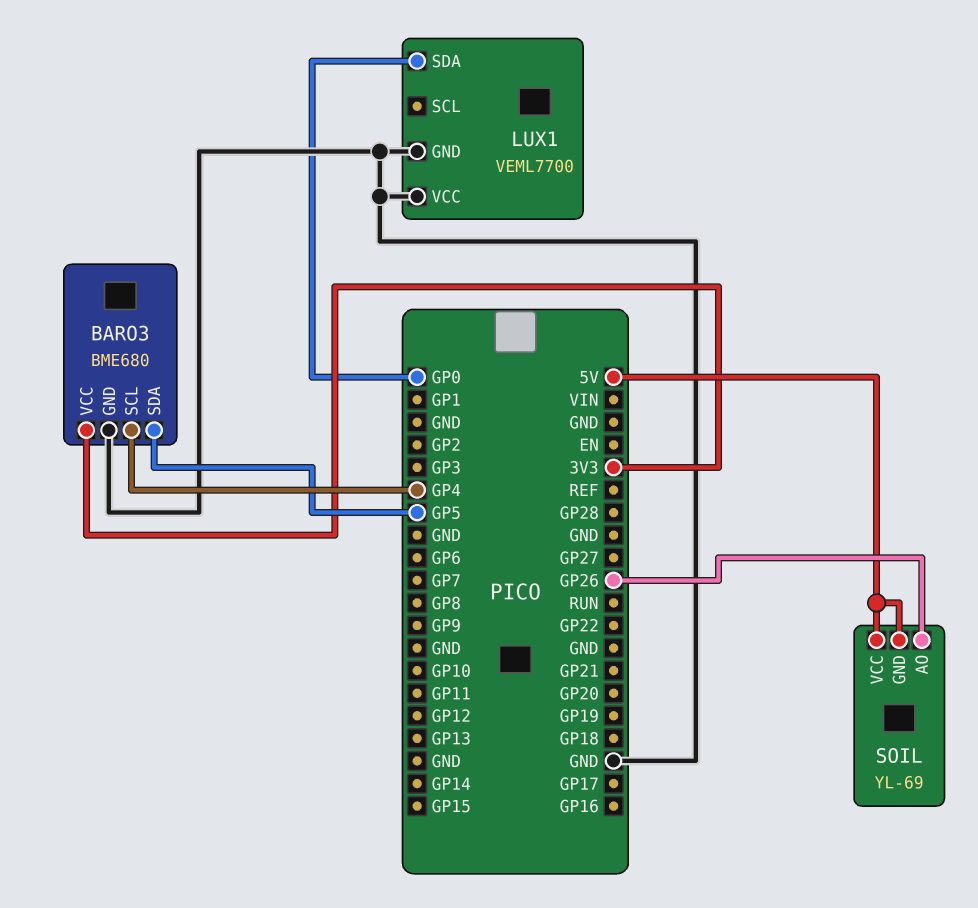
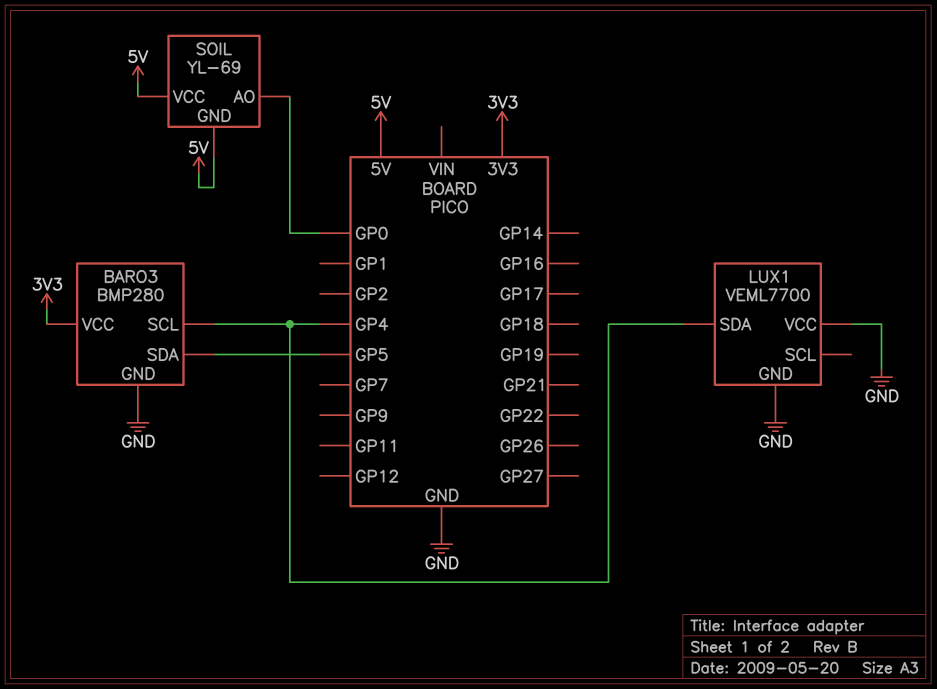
BARO3: BME680 -> BMP280
LUX1 pin SDA: GP0 -> GP4
SOIL pin AO: GP26 -> GP0

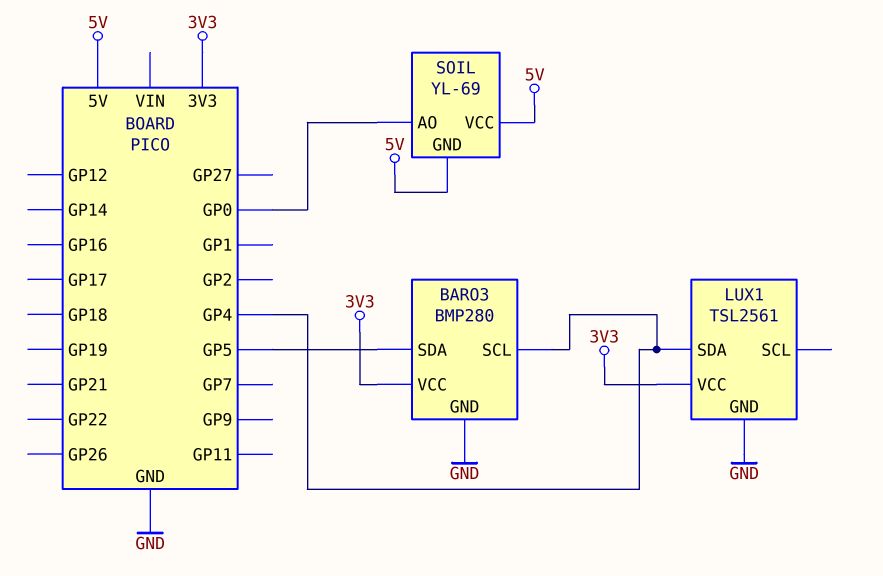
LUX1: VEML7700 -> TSL2561
LUX1 pin VCC: GND -> 3V3

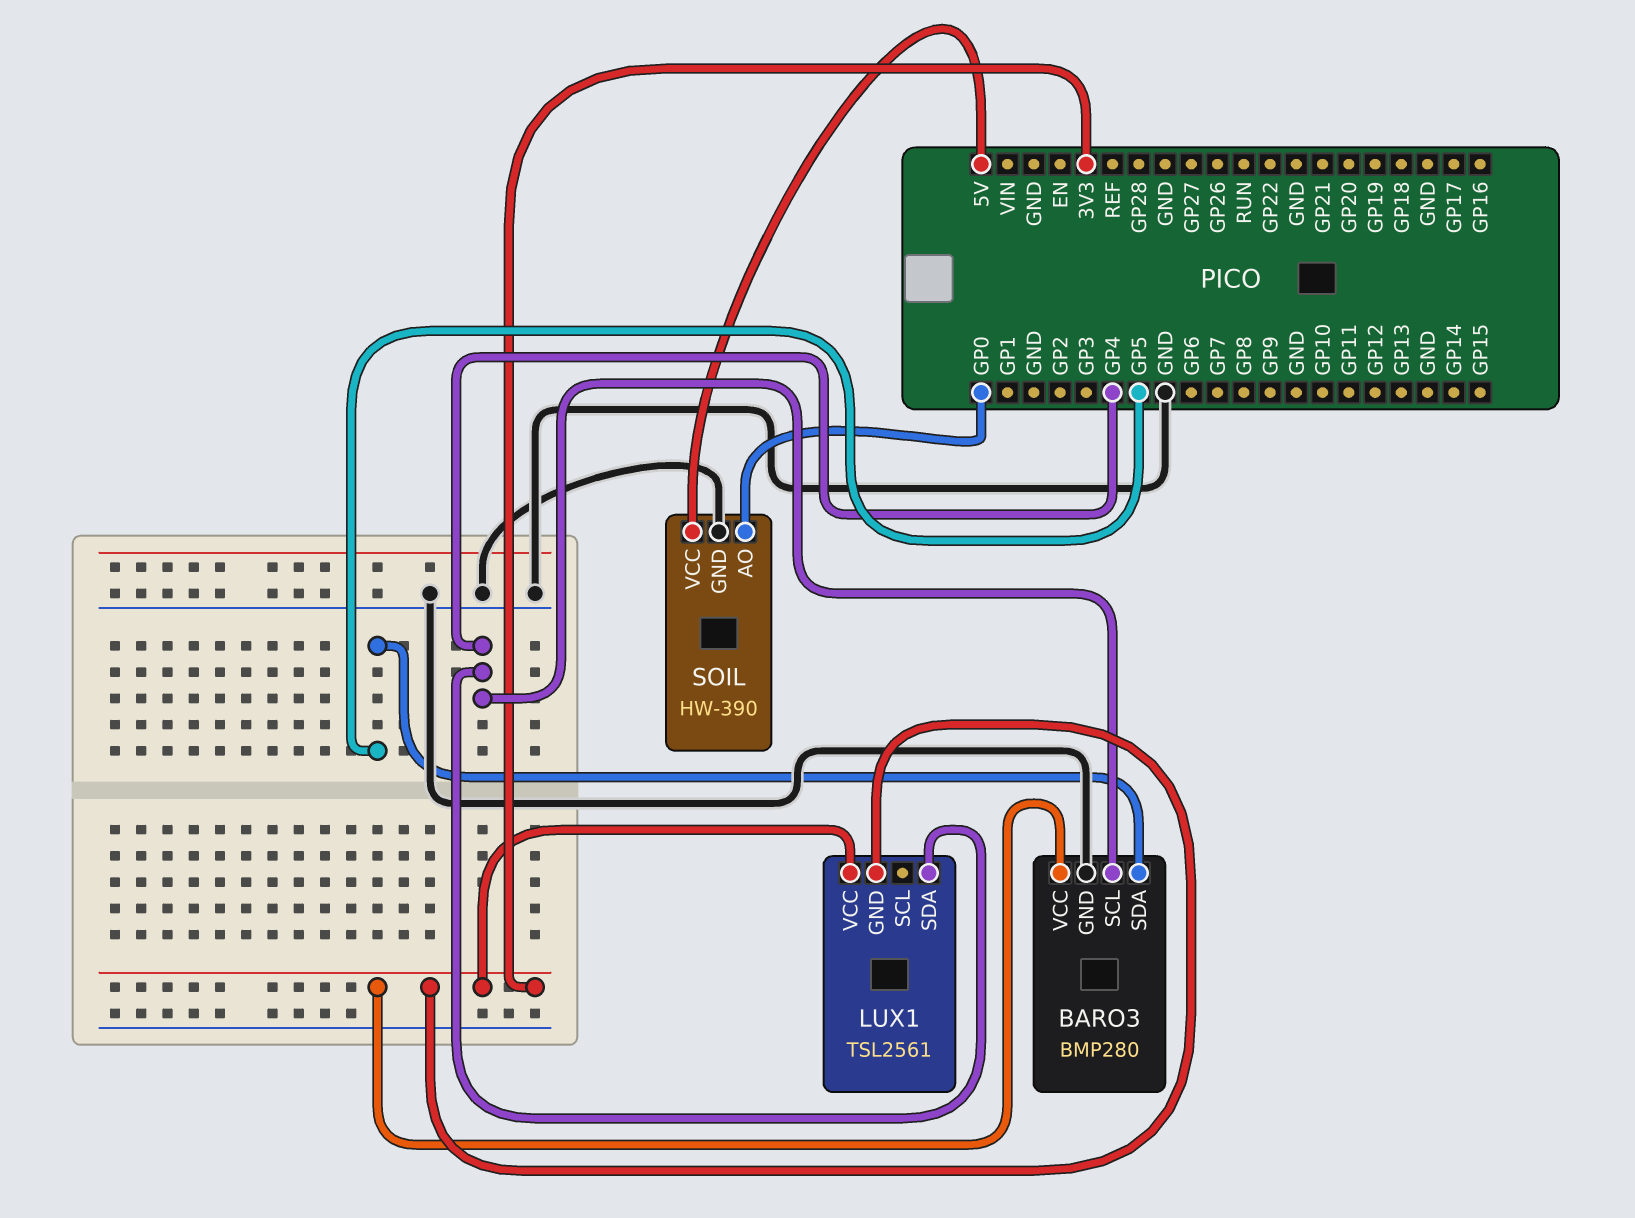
LUX1 pin GND: GND -> 3V3
SOIL: YL-69 -> HW-390
SOIL pin GND: 5V -> GND

